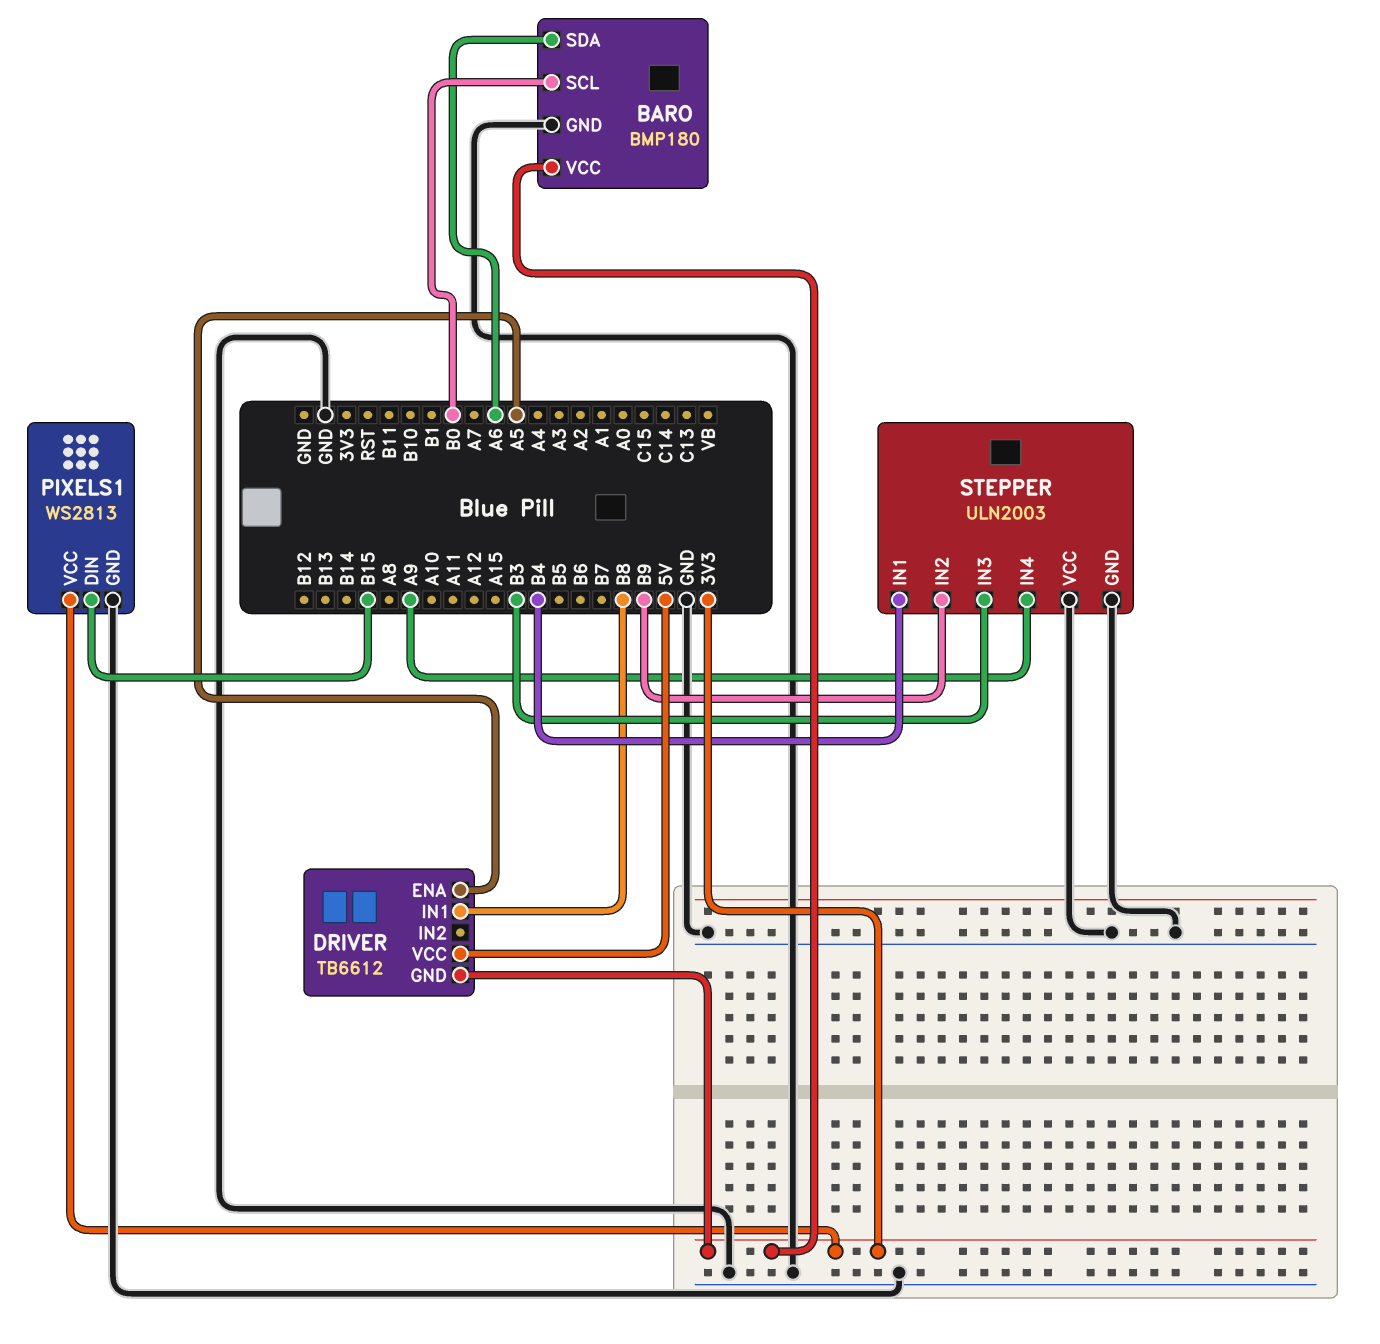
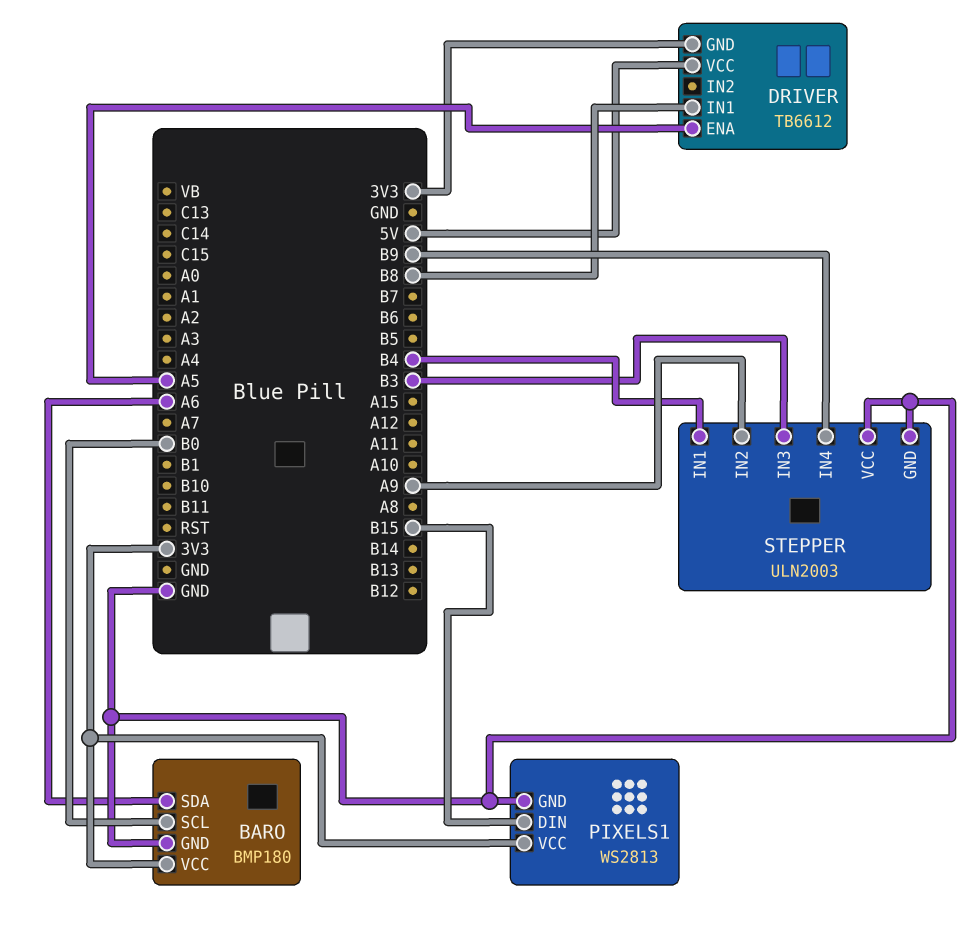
STEPPER pin IN2: B9 -> A9
STEPPER pin IN4: A9 -> B9

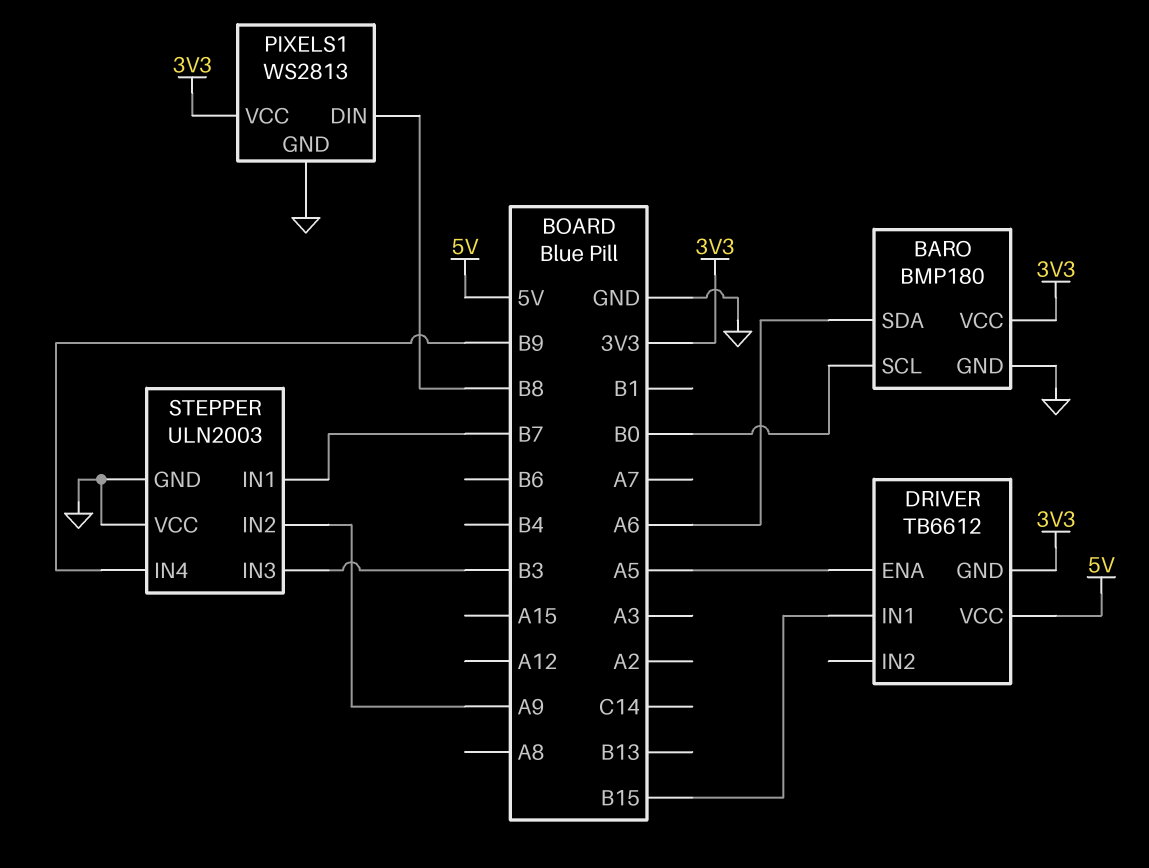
DRIVER pin IN1: B8 -> B15
PIXELS1 pin DIN: B15 -> B8
STEPPER pin IN1: B4 -> B7

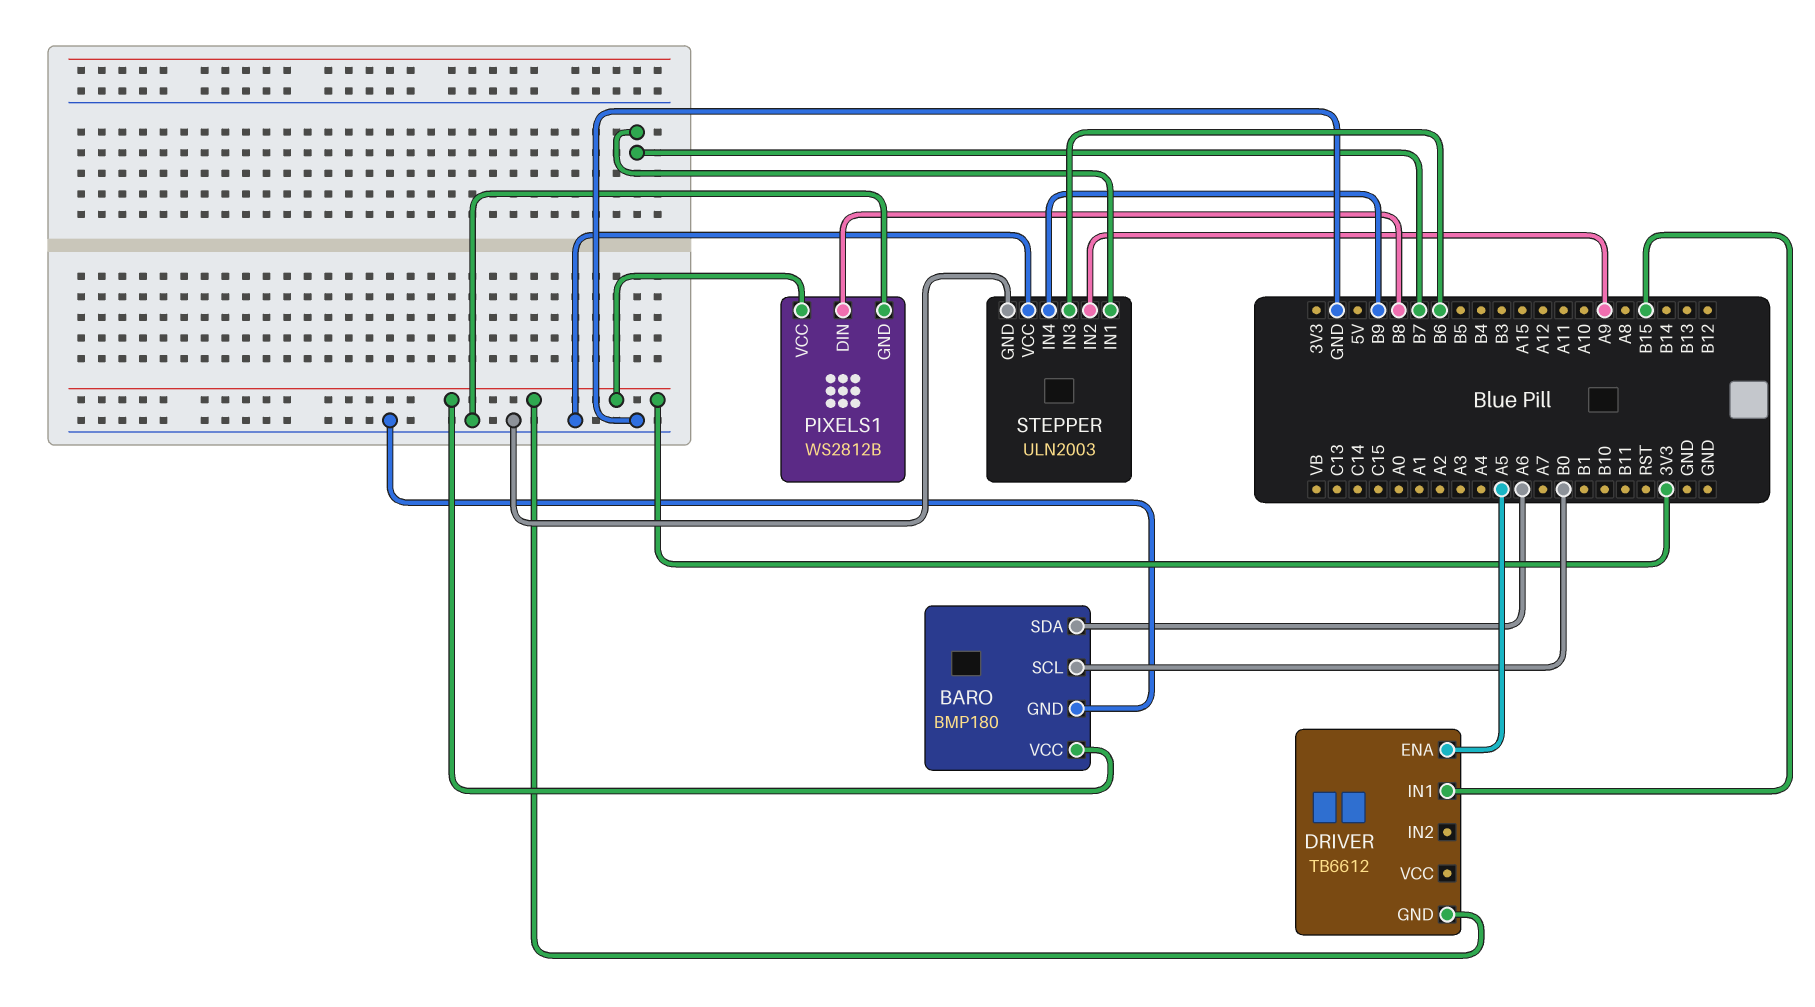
DRIVER pin VCC: 5V -> none
PIXELS1: WS2813 -> WS2812B
STEPPER pin IN3: B3 -> B6

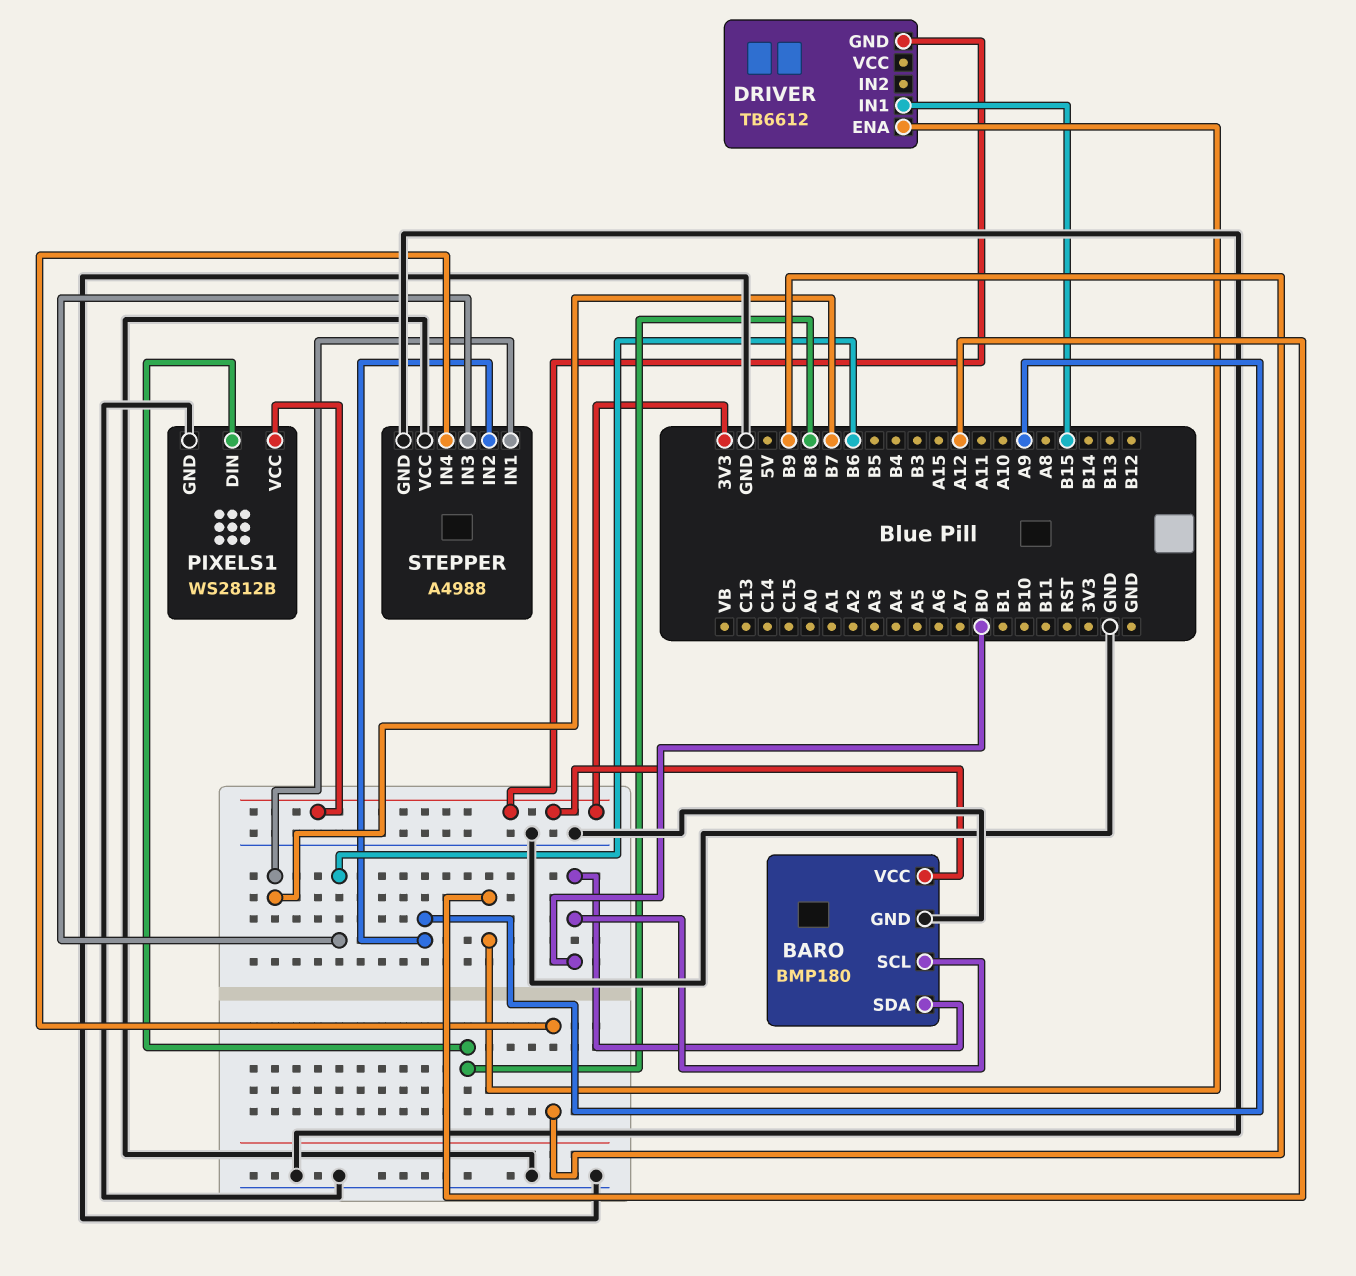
BARO pin SDA: A6 -> B0
DRIVER pin ENA: A5 -> A12
STEPPER: ULN2003 -> A4988

